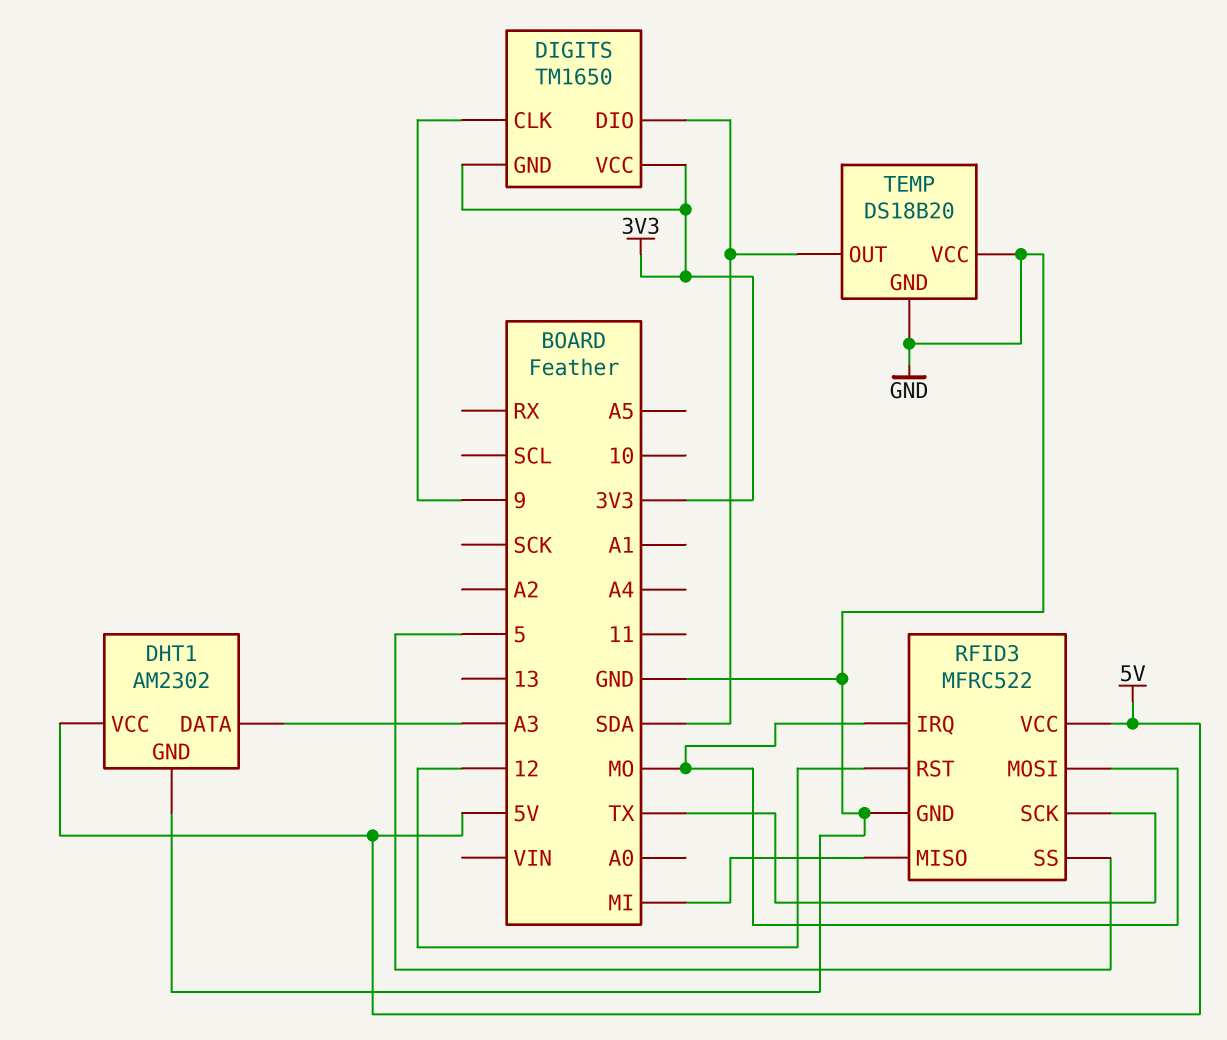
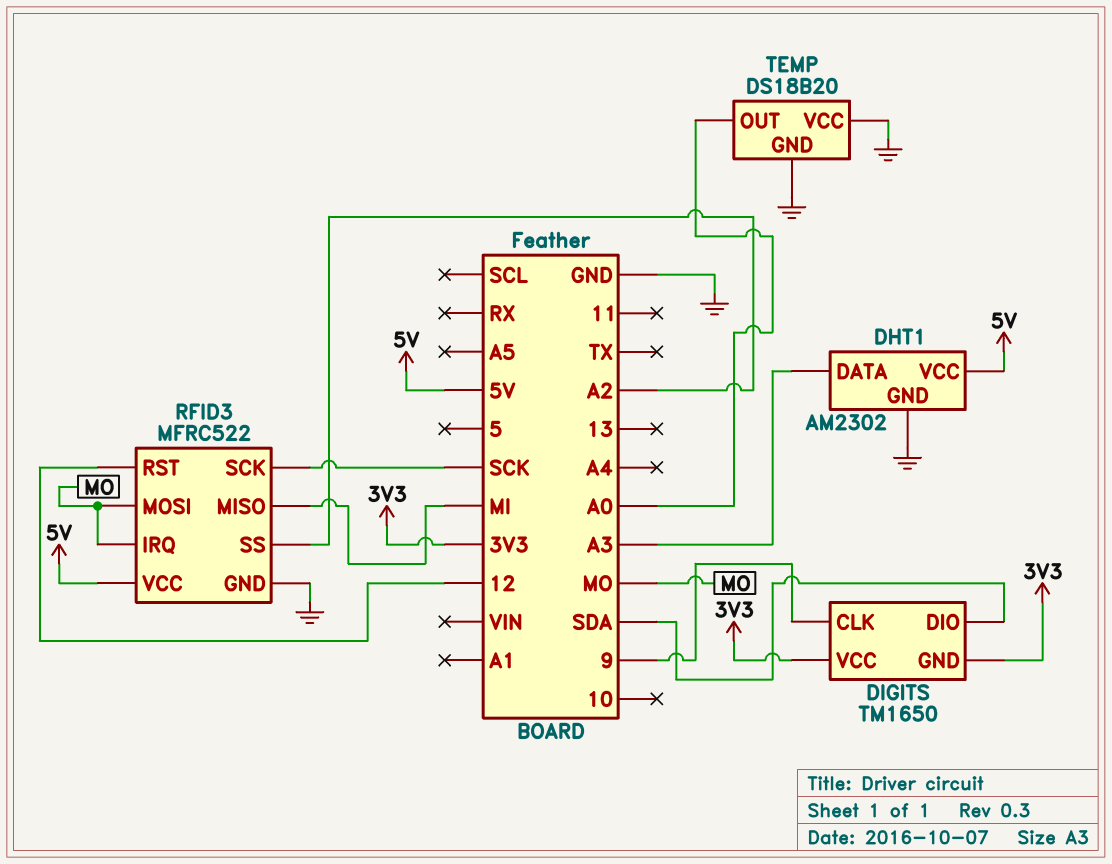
RFID3 pin SCK: TX -> SCK
RFID3 pin SS: 5 -> A2
TEMP pin OUT: SDA -> A0

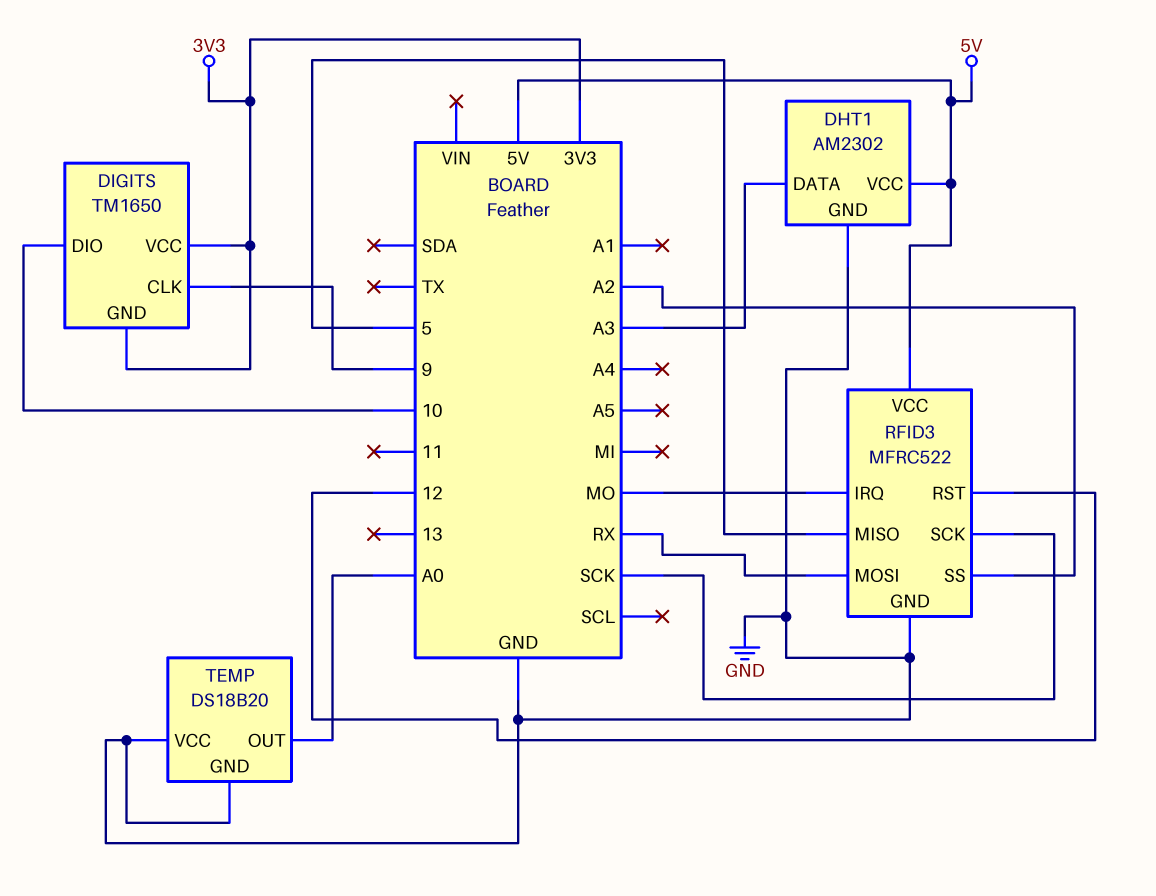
DIGITS pin DIO: SDA -> 10
RFID3 pin MISO: MI -> 5
RFID3 pin MOSI: MO -> RX

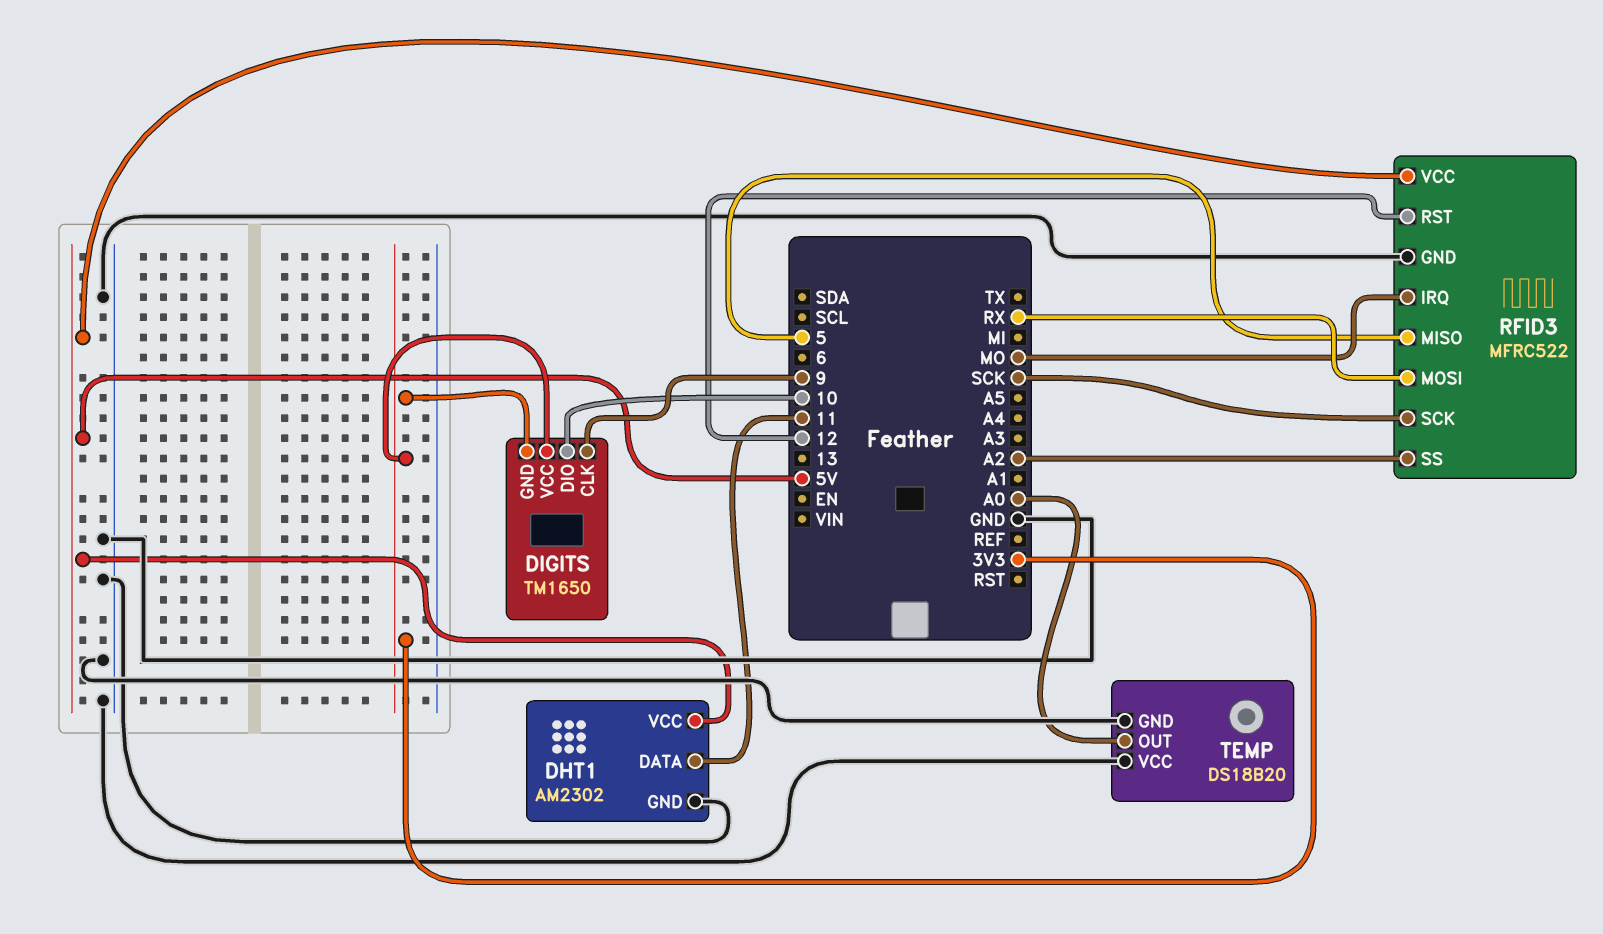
DHT1 pin DATA: A3 -> 11

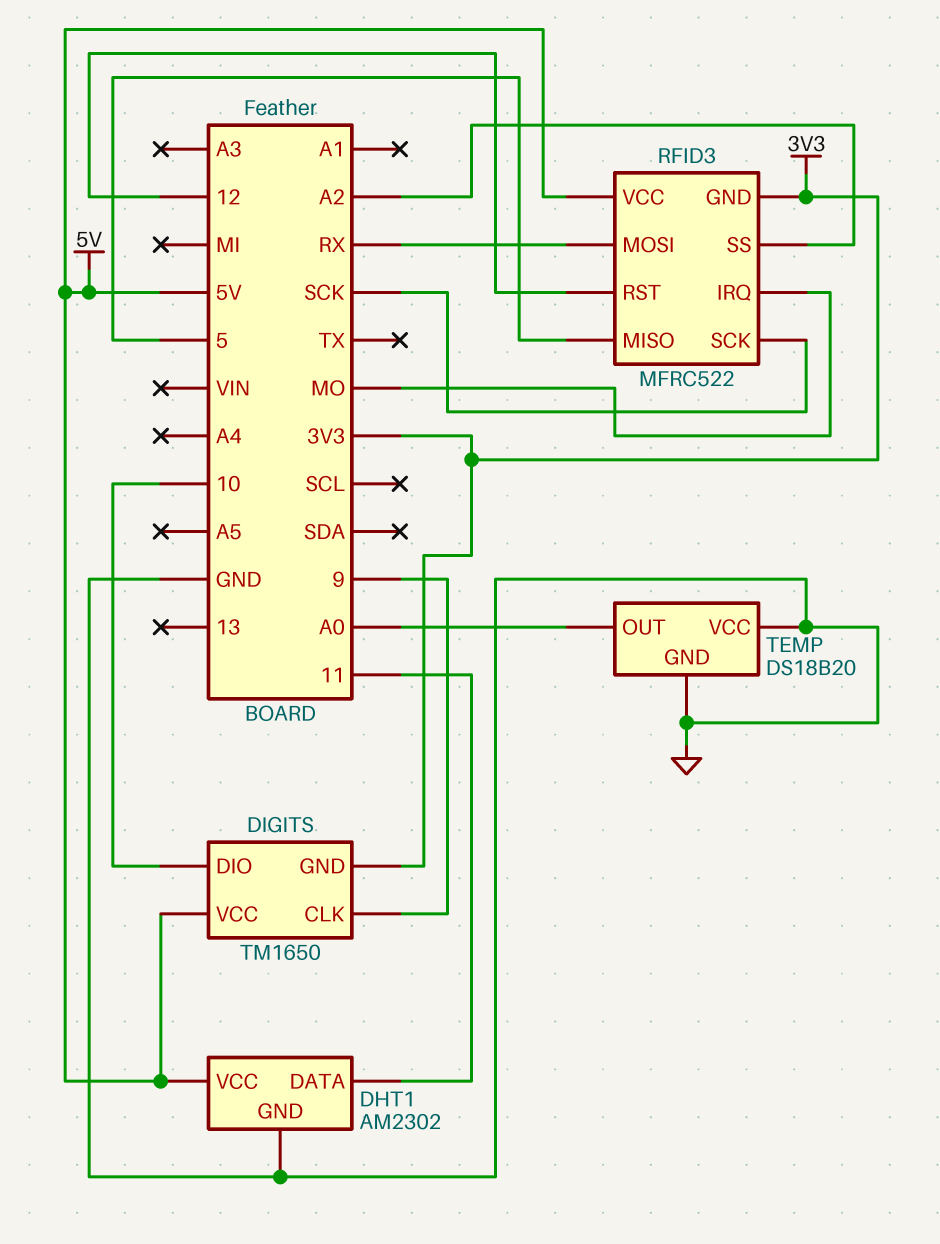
DIGITS pin VCC: 3V3 -> 5V
RFID3 pin GND: GND -> 3V3

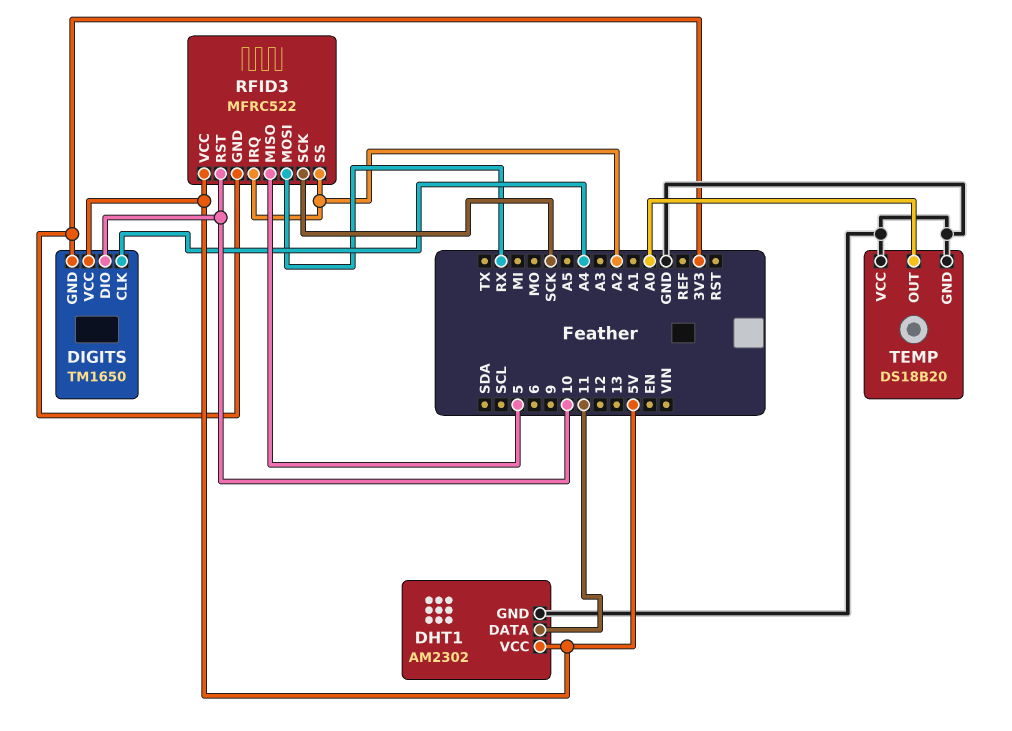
DIGITS pin CLK: 9 -> A4
RFID3 pin IRQ: MO -> A2
RFID3 pin RST: 12 -> 10

